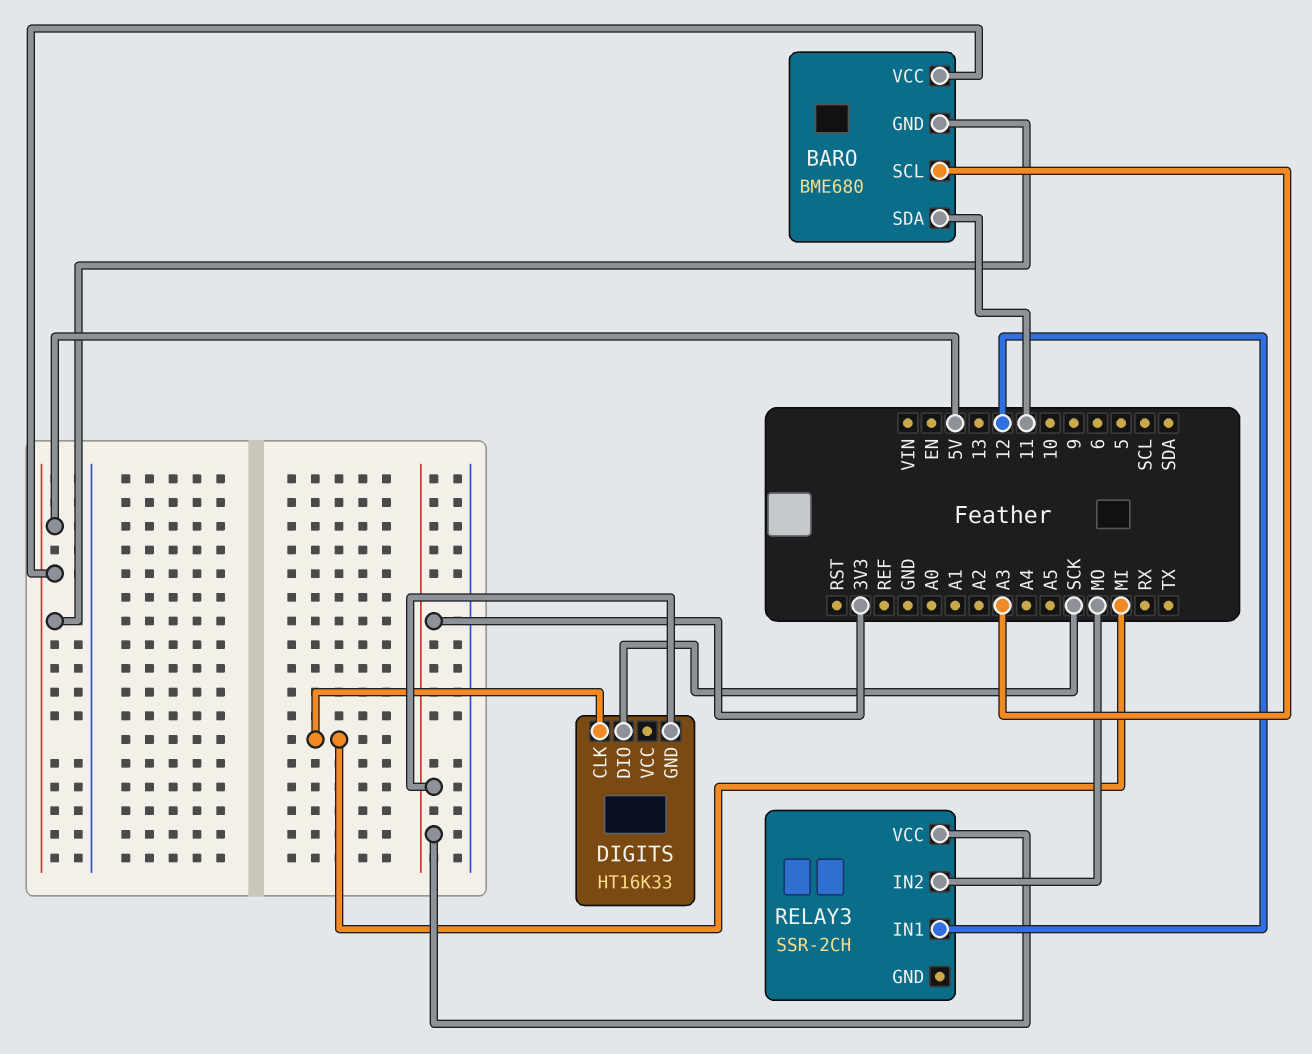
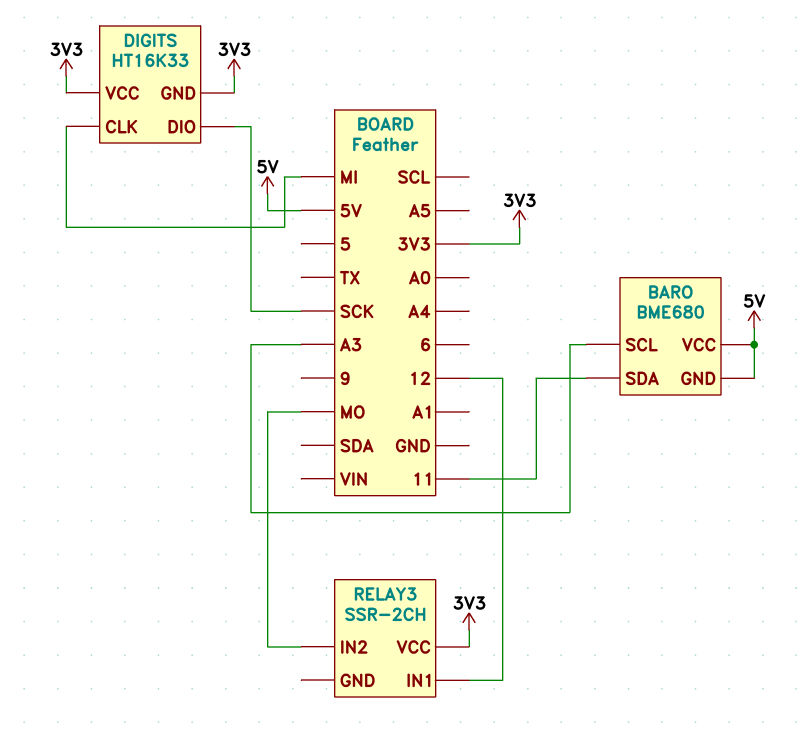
DIGITS pin VCC: none -> 3V3

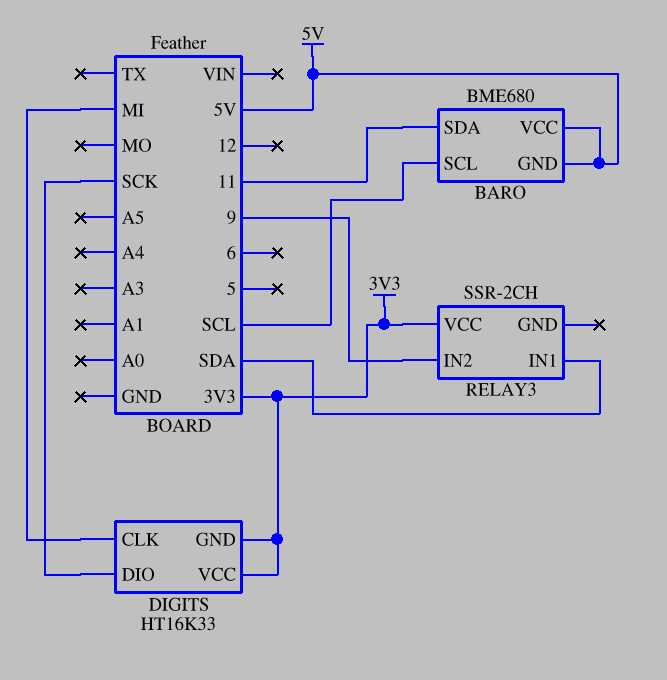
BARO pin SCL: A3 -> SCL
RELAY3 pin IN1: 12 -> SDA
RELAY3 pin IN2: MO -> 9

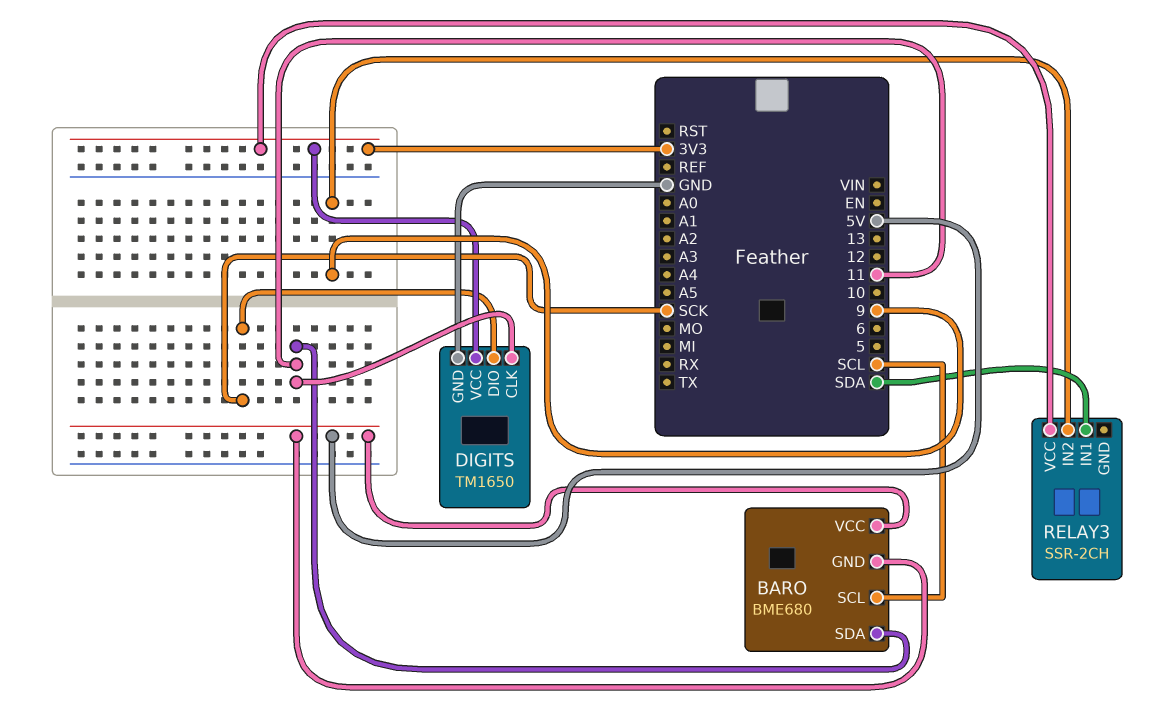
DIGITS: HT16K33 -> TM1650
DIGITS pin CLK: MI -> 11
DIGITS pin GND: 3V3 -> GND

